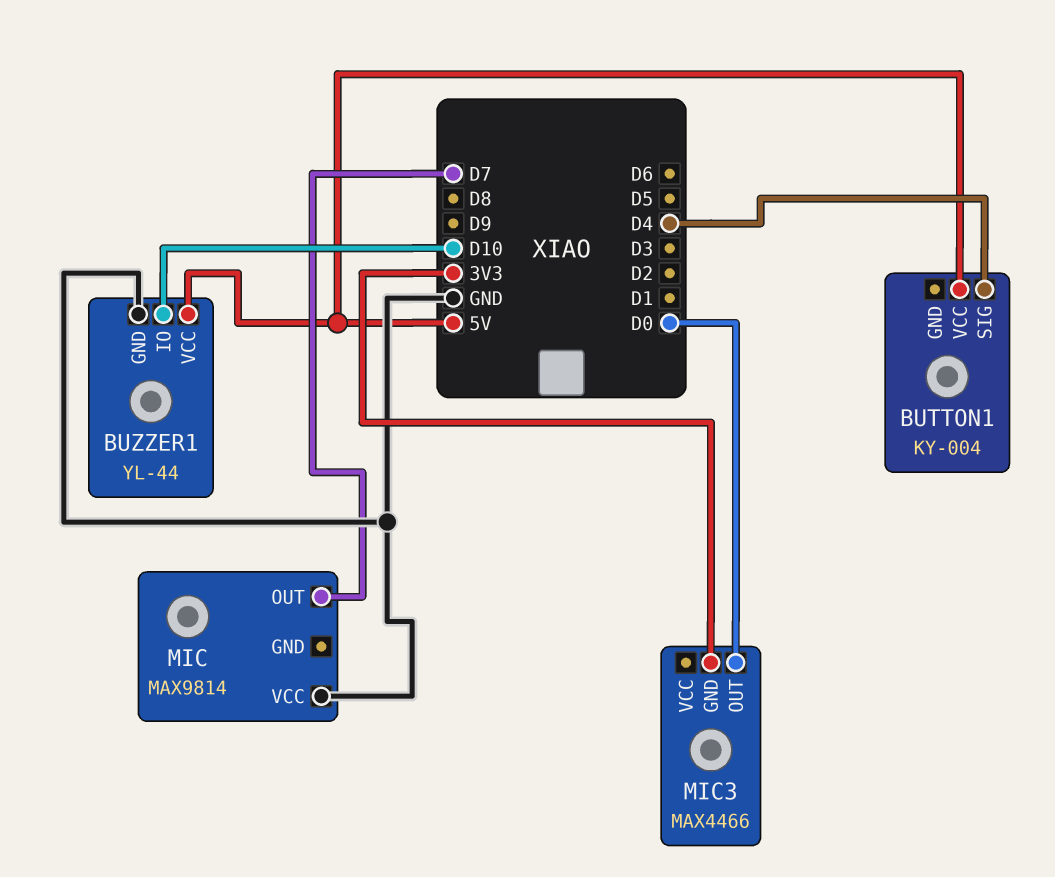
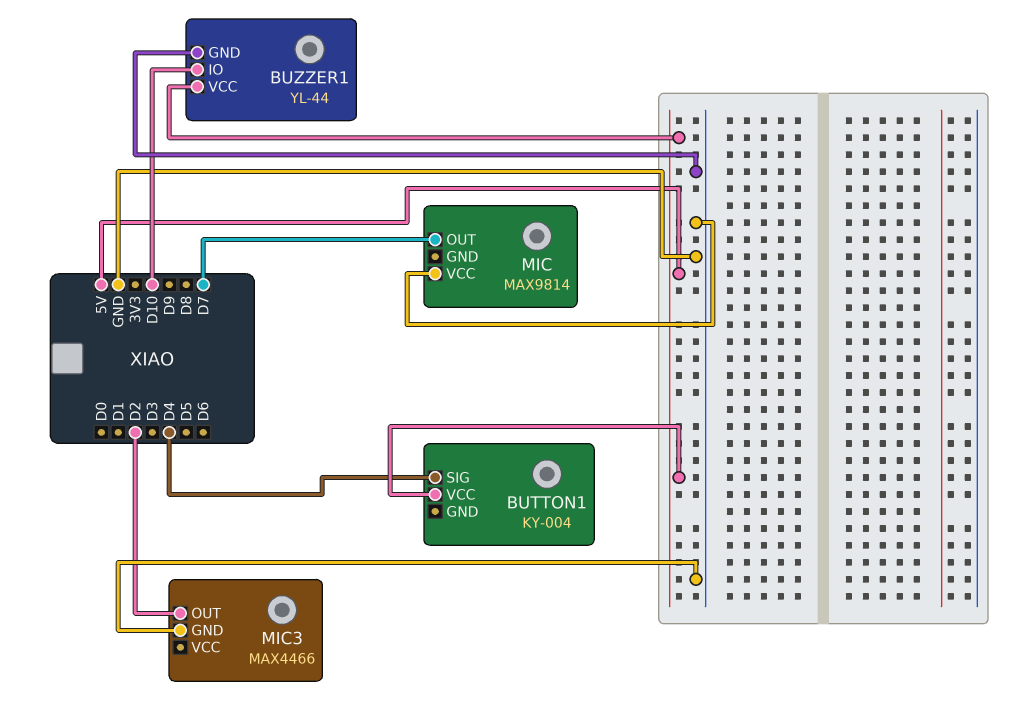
MIC3 pin GND: 3V3 -> GND
MIC3 pin OUT: D0 -> D2

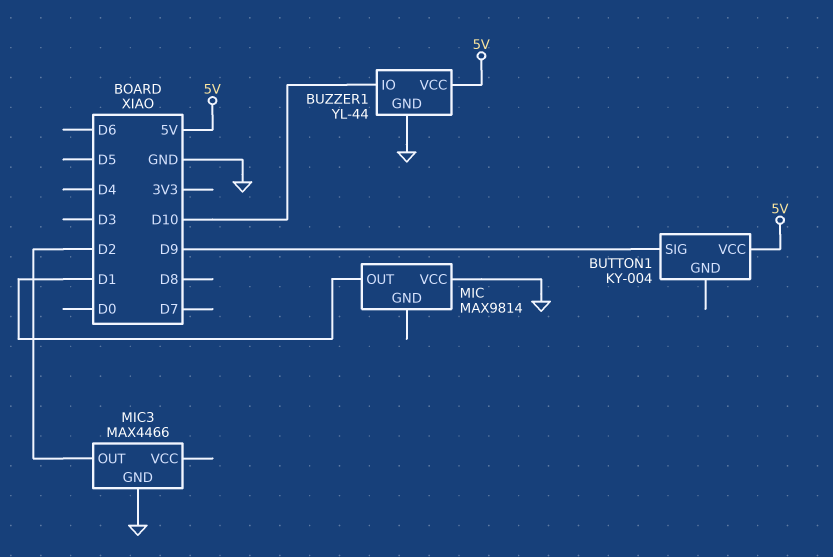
BUTTON1 pin SIG: D4 -> D9
MIC pin OUT: D7 -> D1

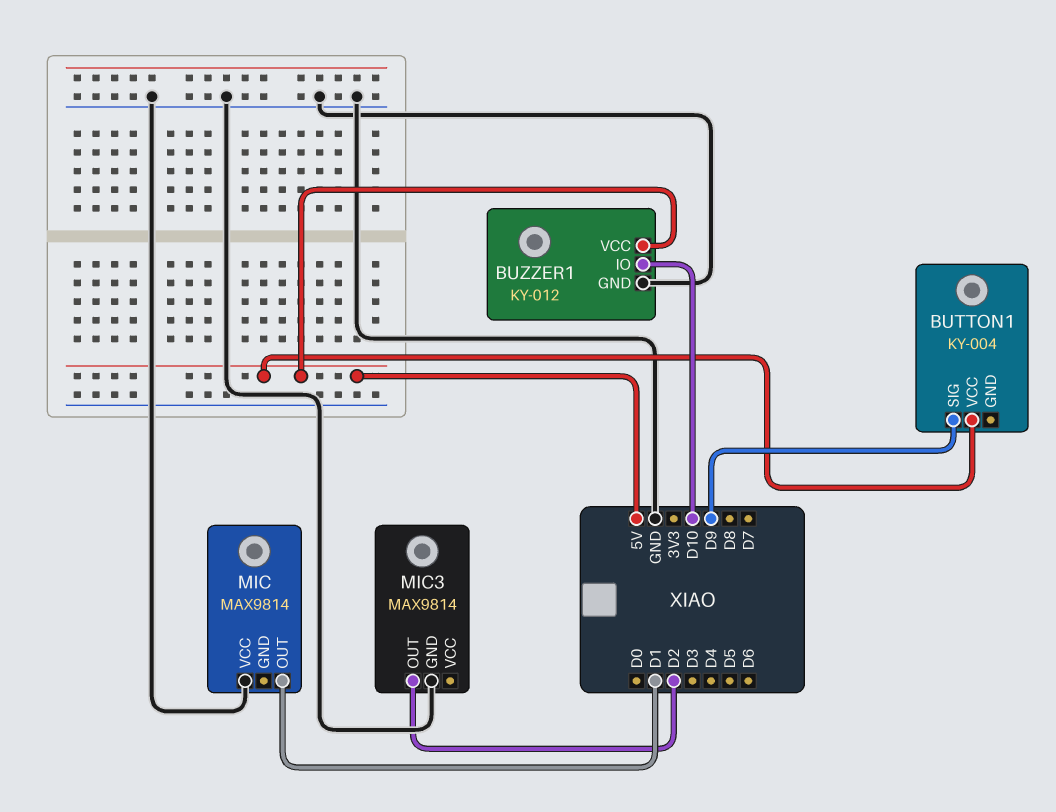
BUZZER1: YL-44 -> KY-012
MIC3: MAX4466 -> MAX9814

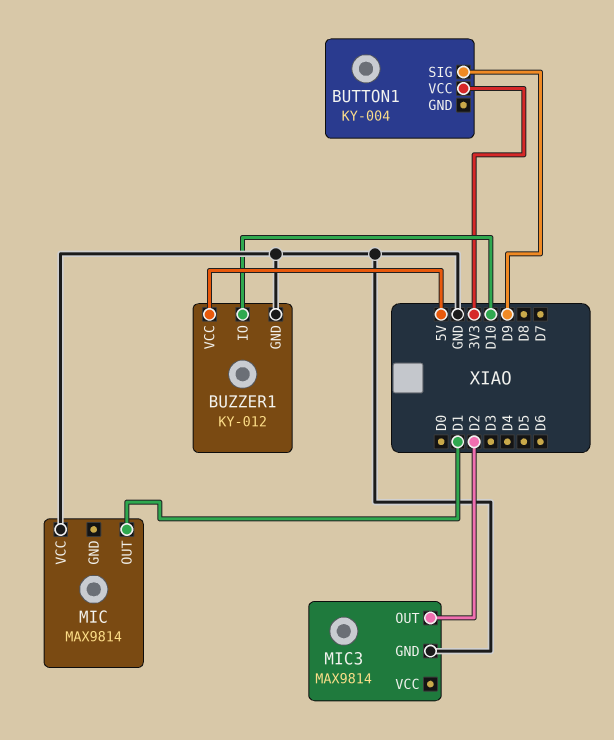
BUTTON1 pin VCC: 5V -> 3V3

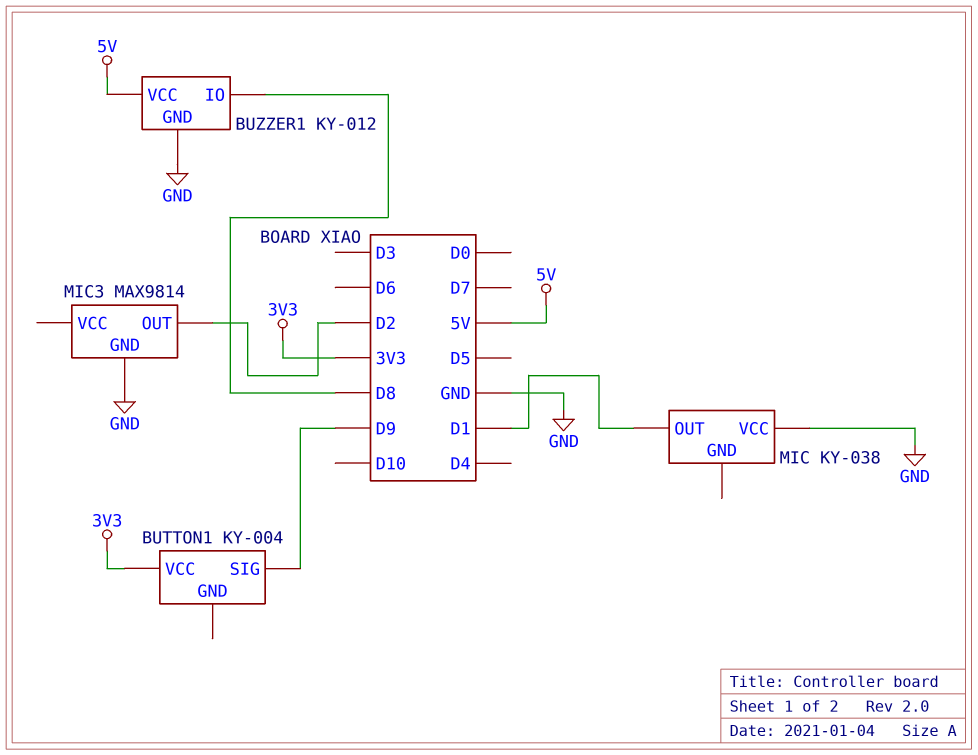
BUZZER1 pin IO: D10 -> D8
MIC: MAX9814 -> KY-038

